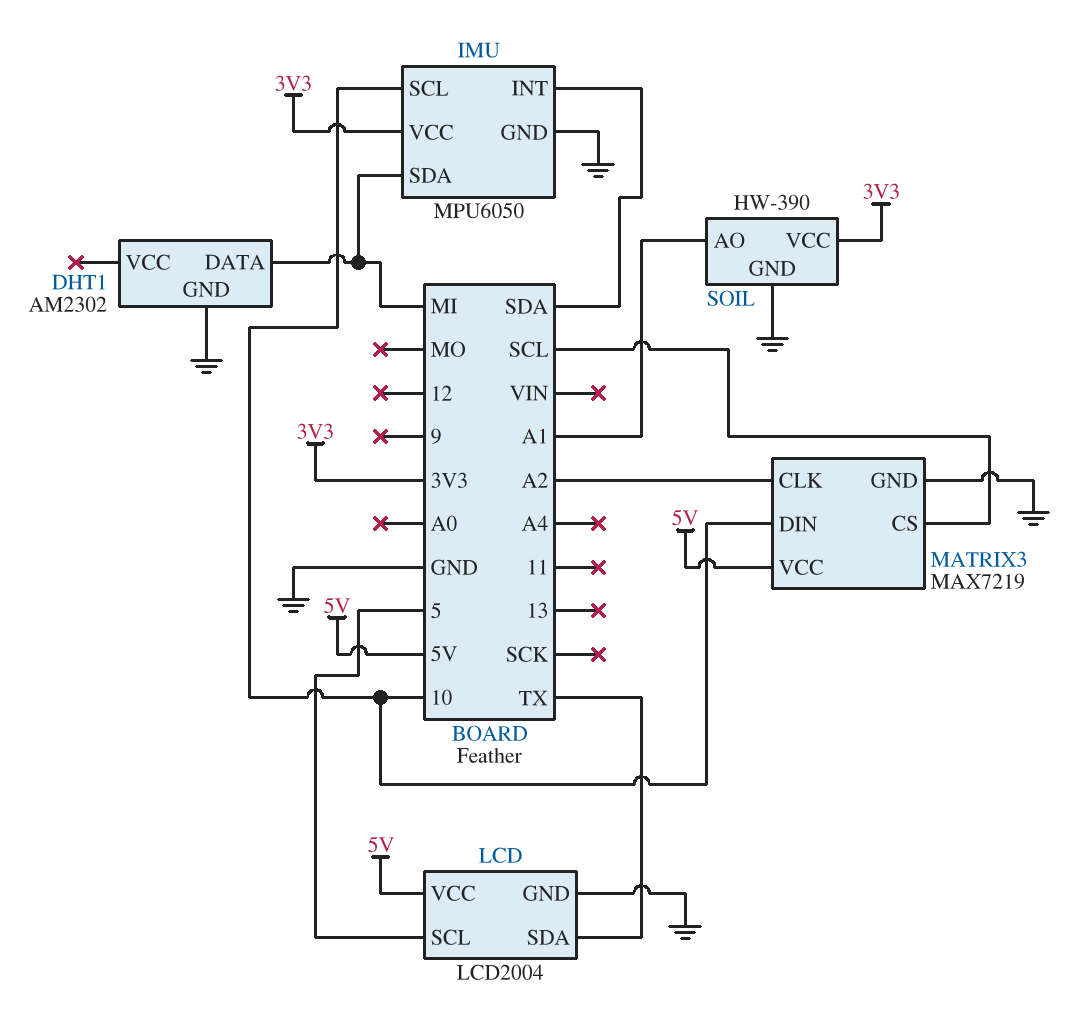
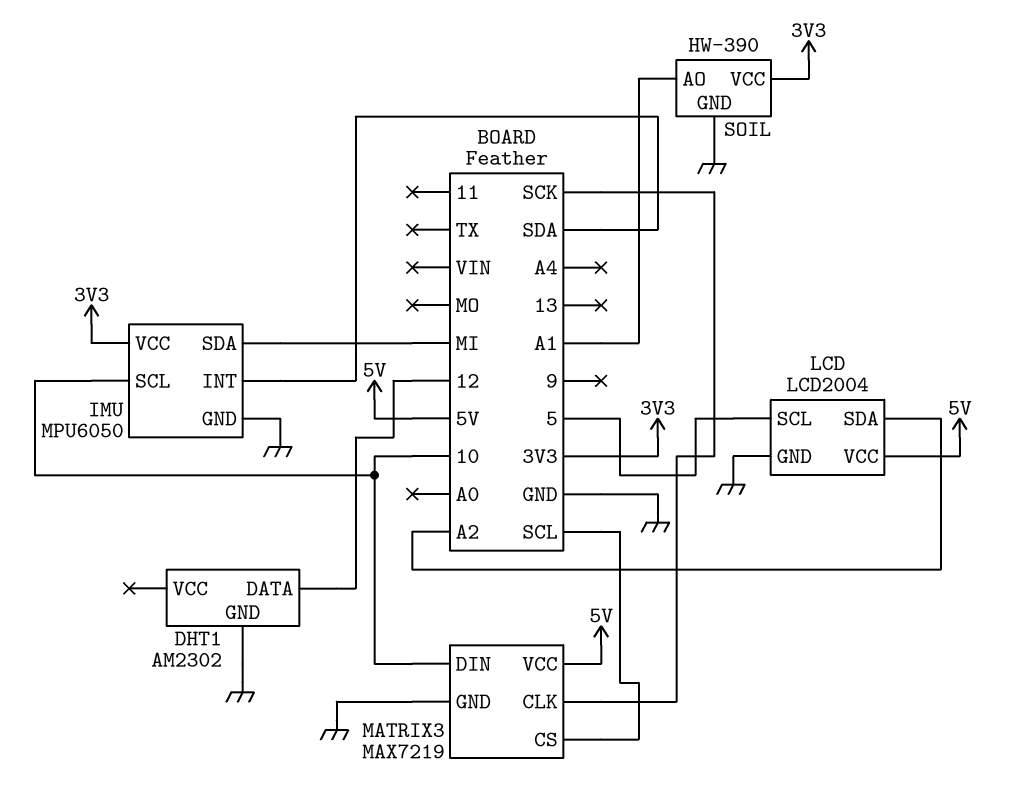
DHT1 pin DATA: MI -> 12
LCD pin SDA: TX -> A2
MATRIX3 pin CLK: A2 -> SCK

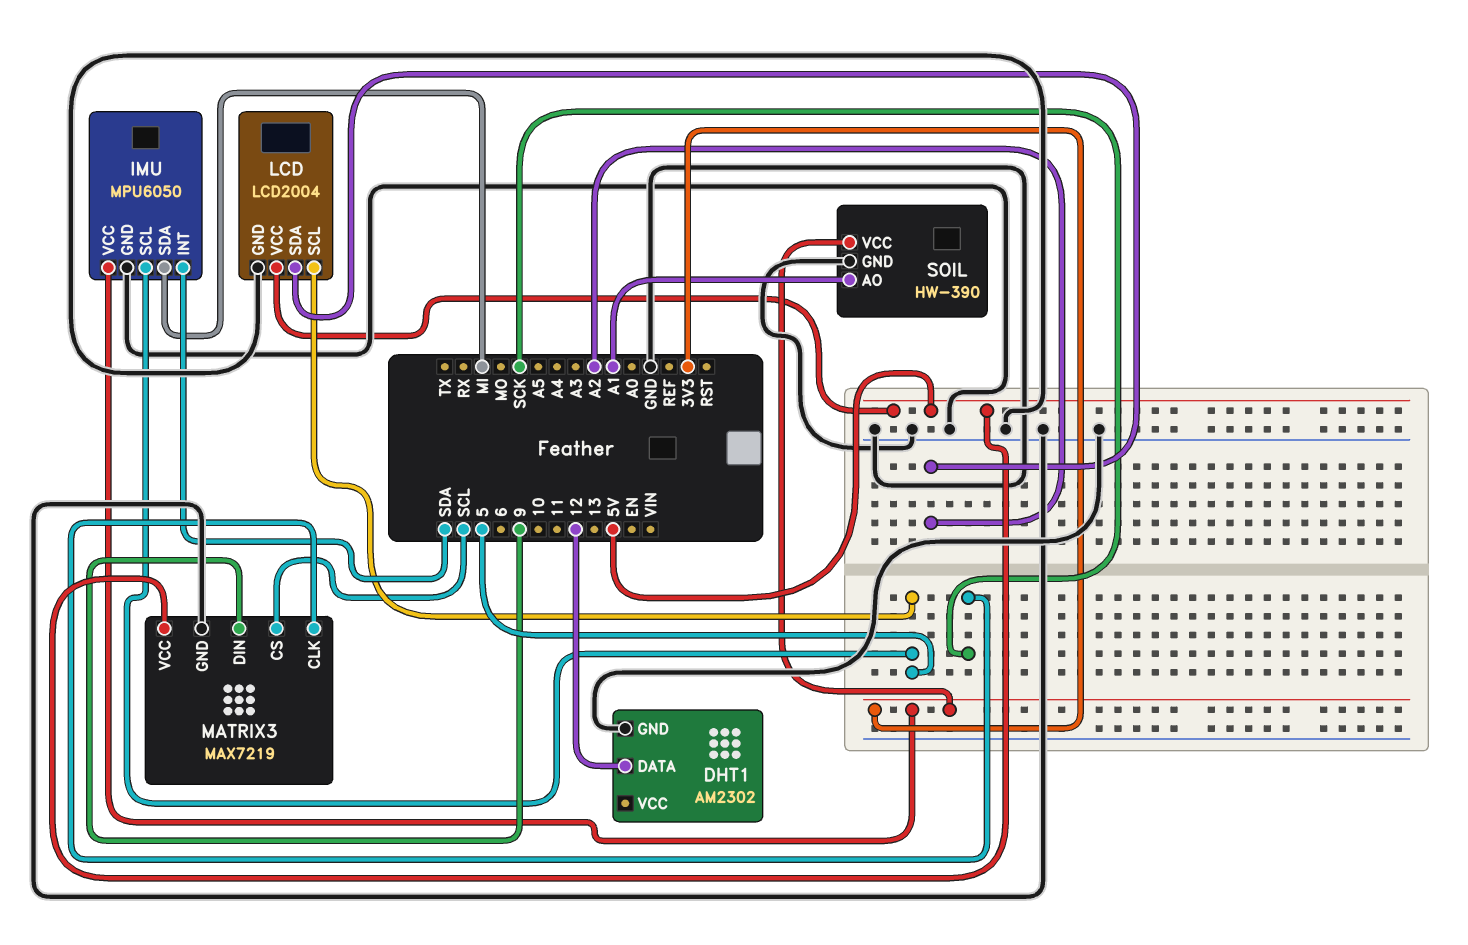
IMU pin SCL: 10 -> 5
MATRIX3 pin DIN: 10 -> 9

